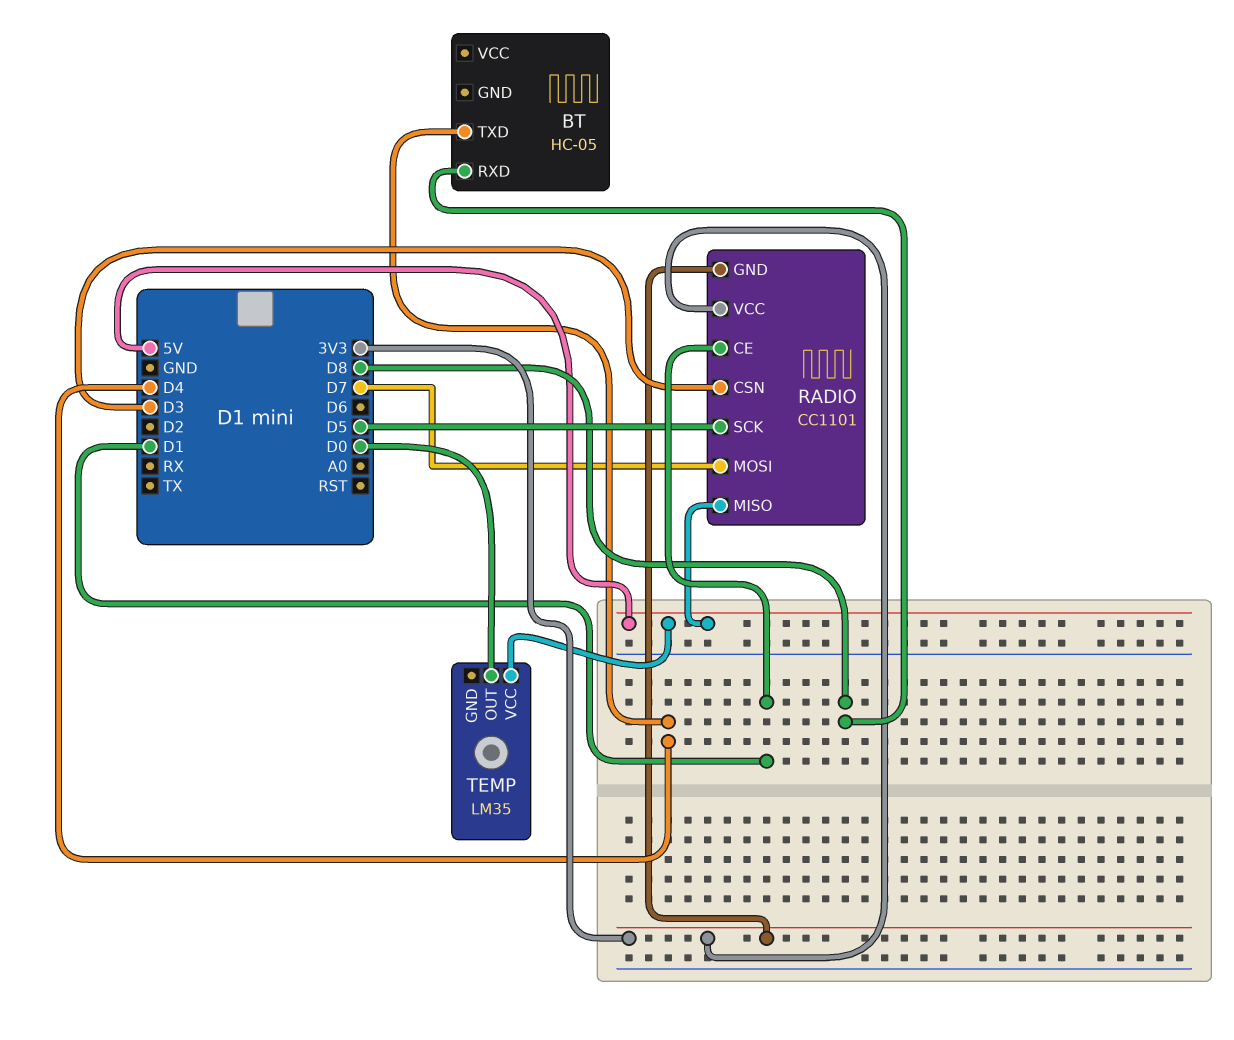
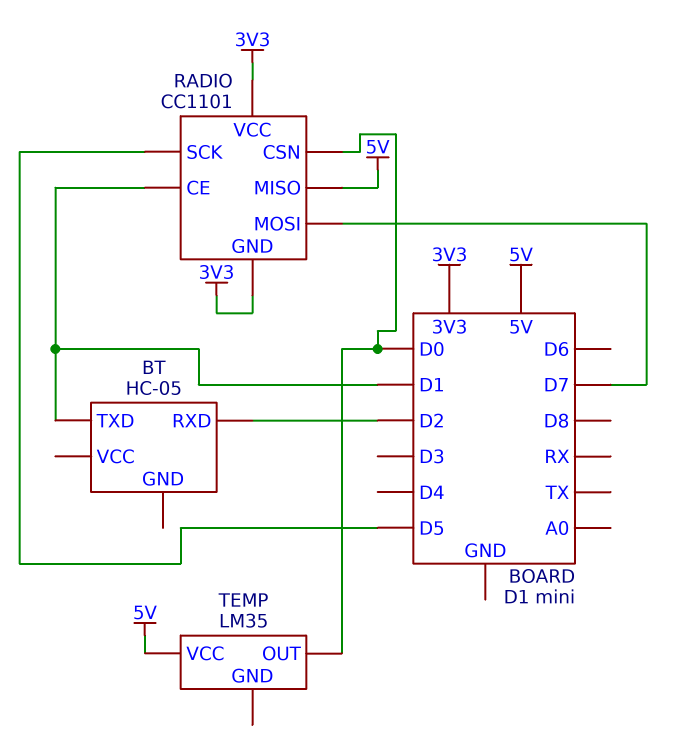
BT pin RXD: D8 -> D2
BT pin TXD: D4 -> D1
RADIO pin CSN: D3 -> D0

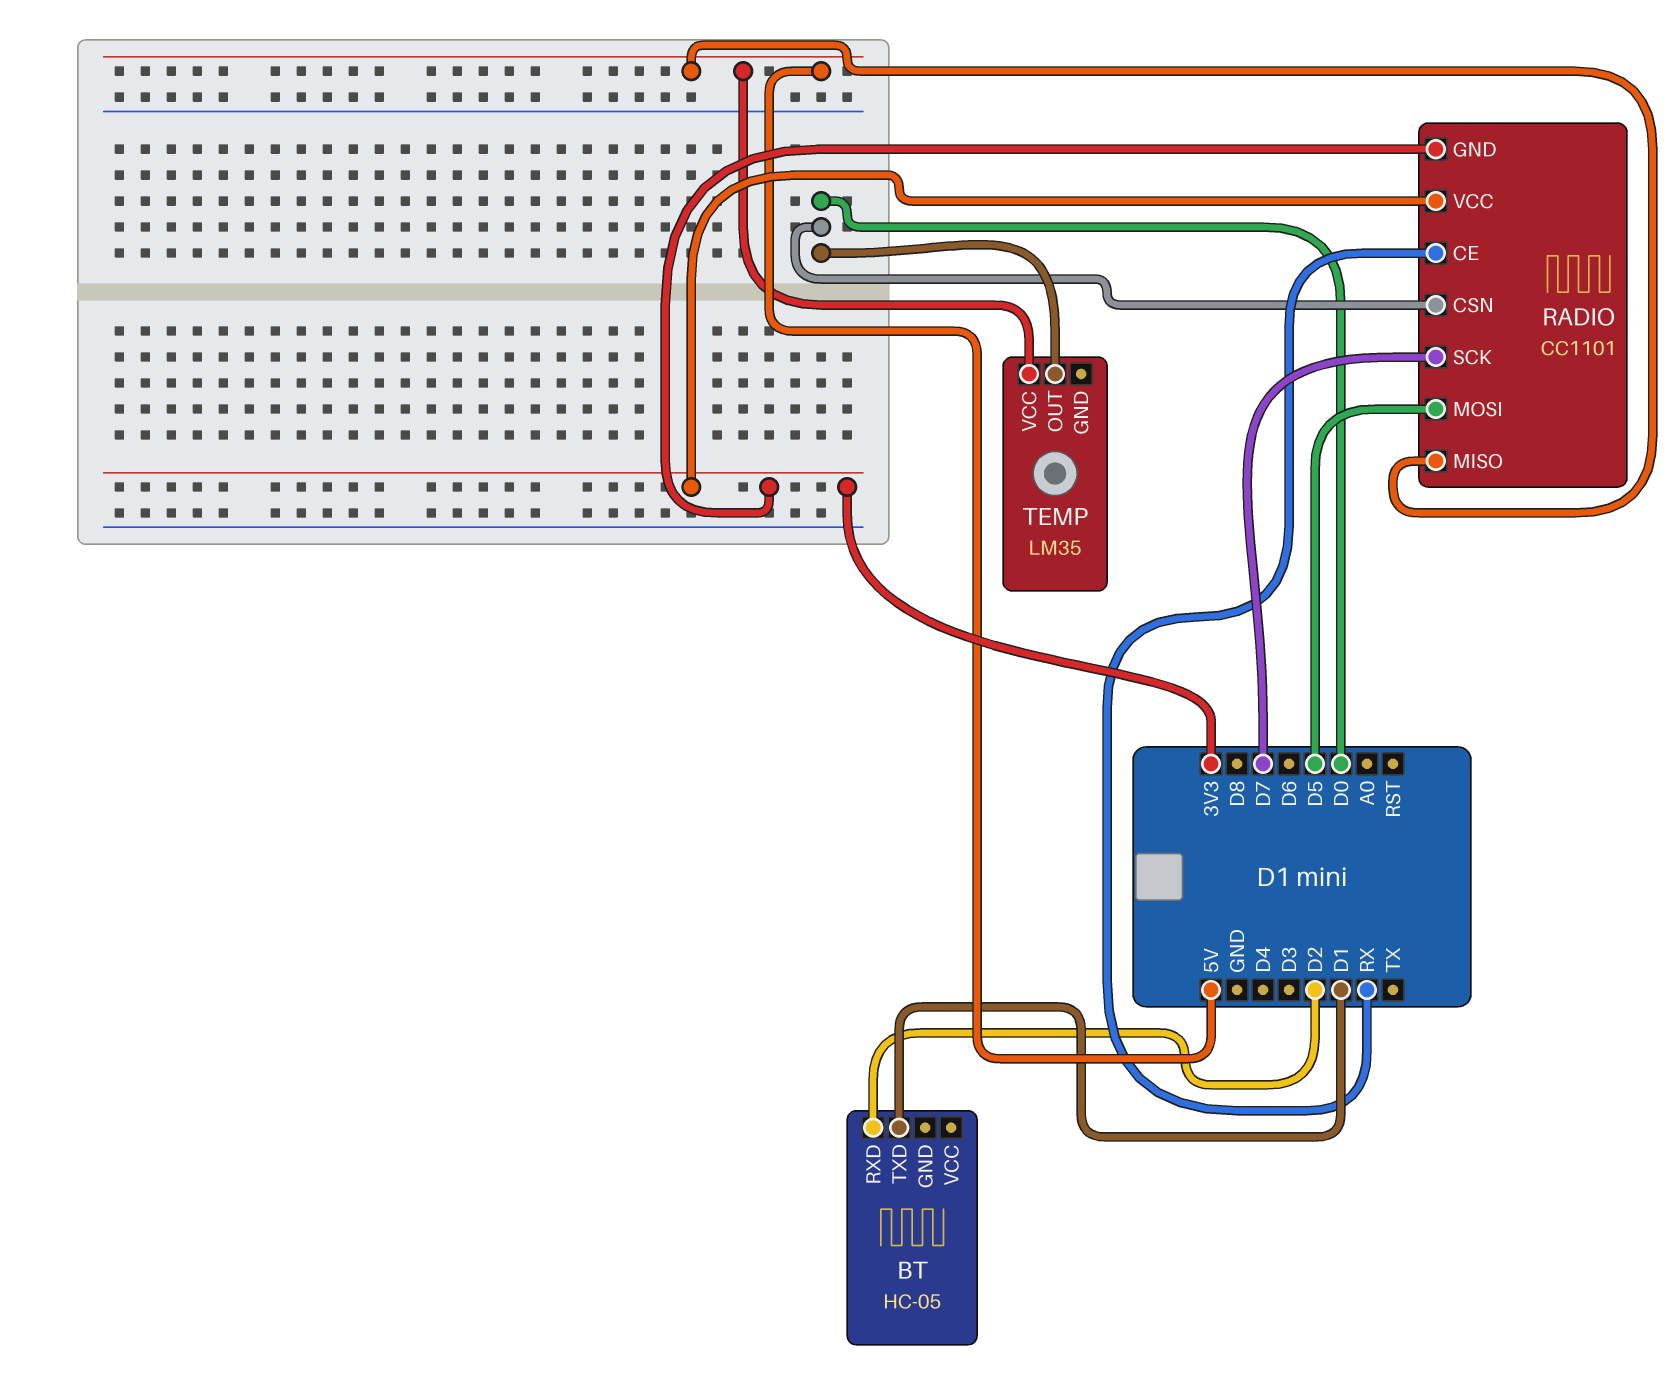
RADIO pin CE: D1 -> RX
RADIO pin MOSI: D7 -> D5
RADIO pin SCK: D5 -> D7

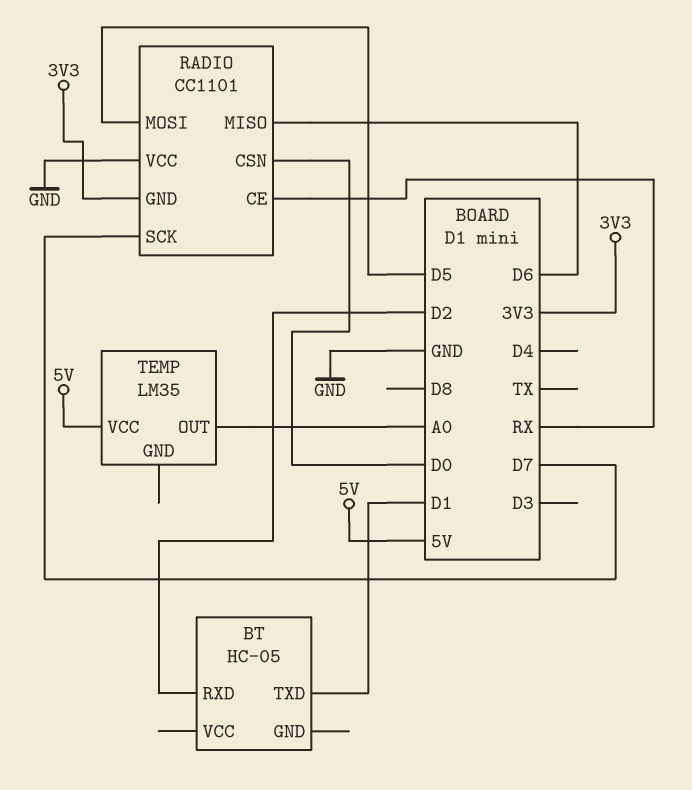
RADIO pin MISO: 5V -> D6
RADIO pin VCC: 3V3 -> GND
TEMP pin OUT: D0 -> A0

